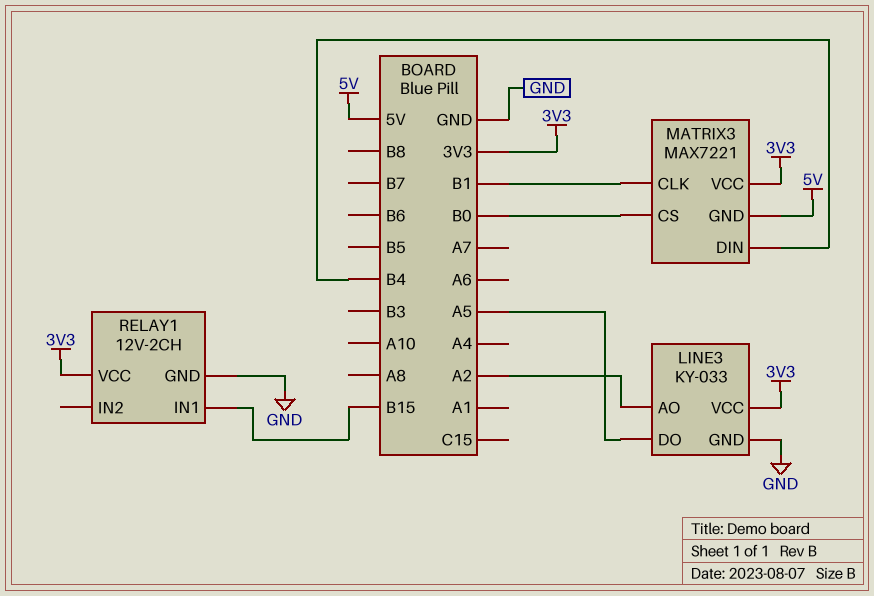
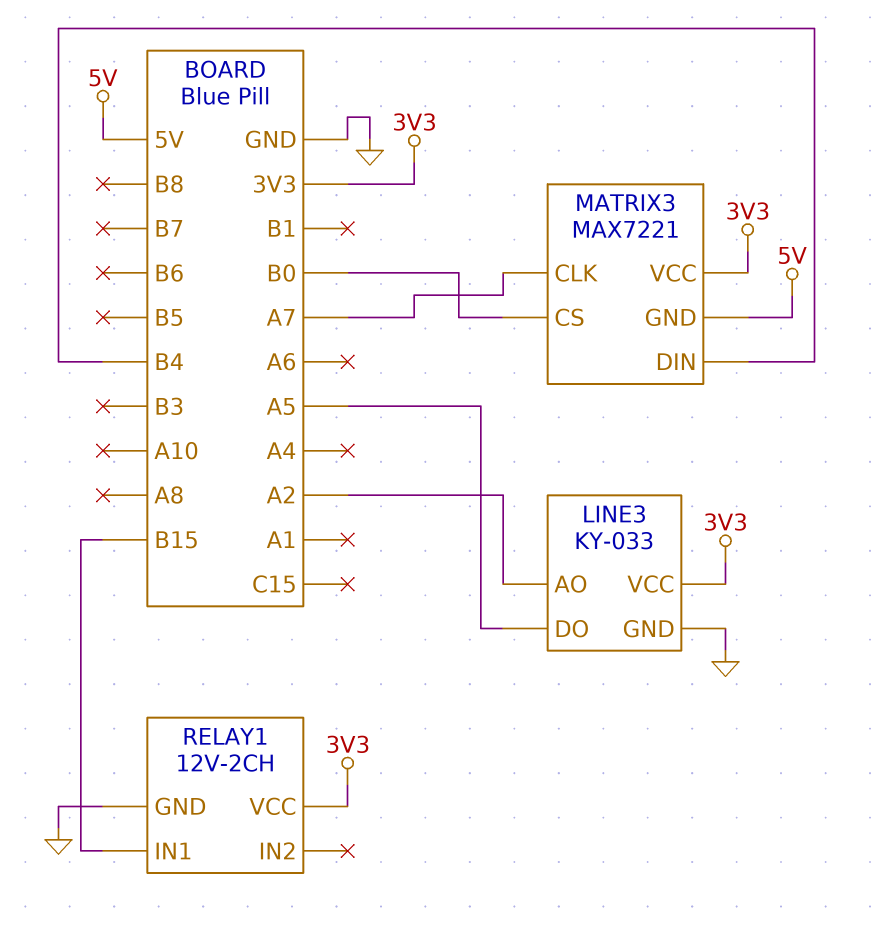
MATRIX3 pin CLK: B1 -> A7

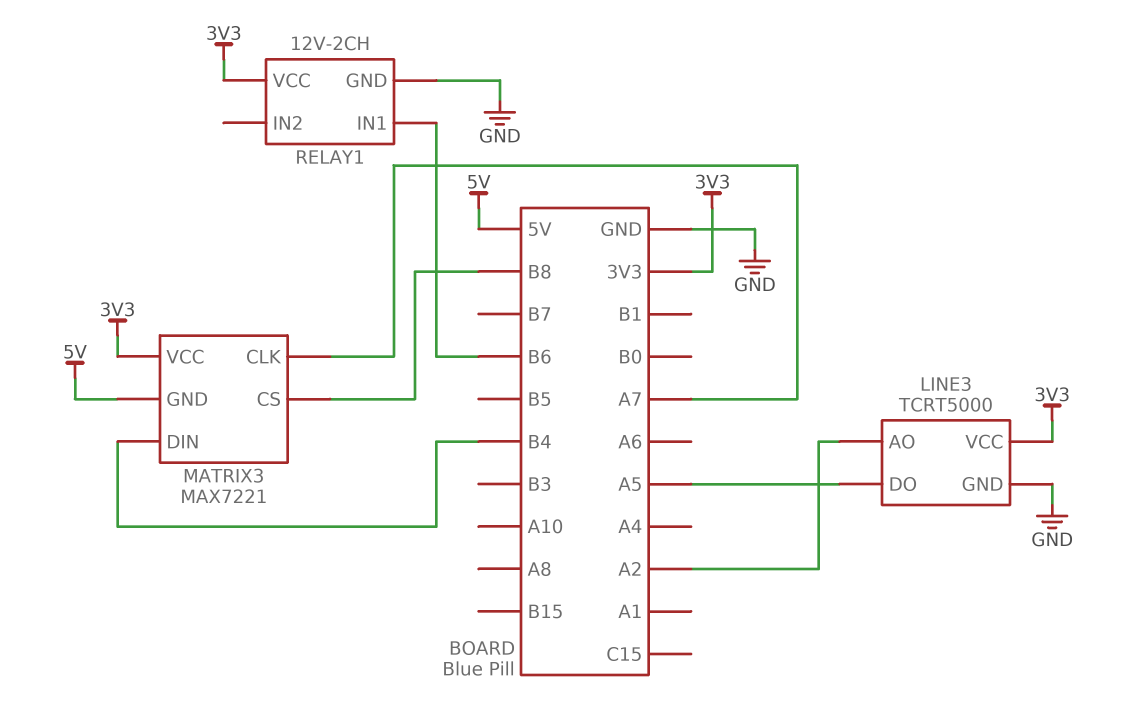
LINE3: KY-033 -> TCRT5000
MATRIX3 pin CS: B0 -> B8
RELAY1 pin IN1: B15 -> B6

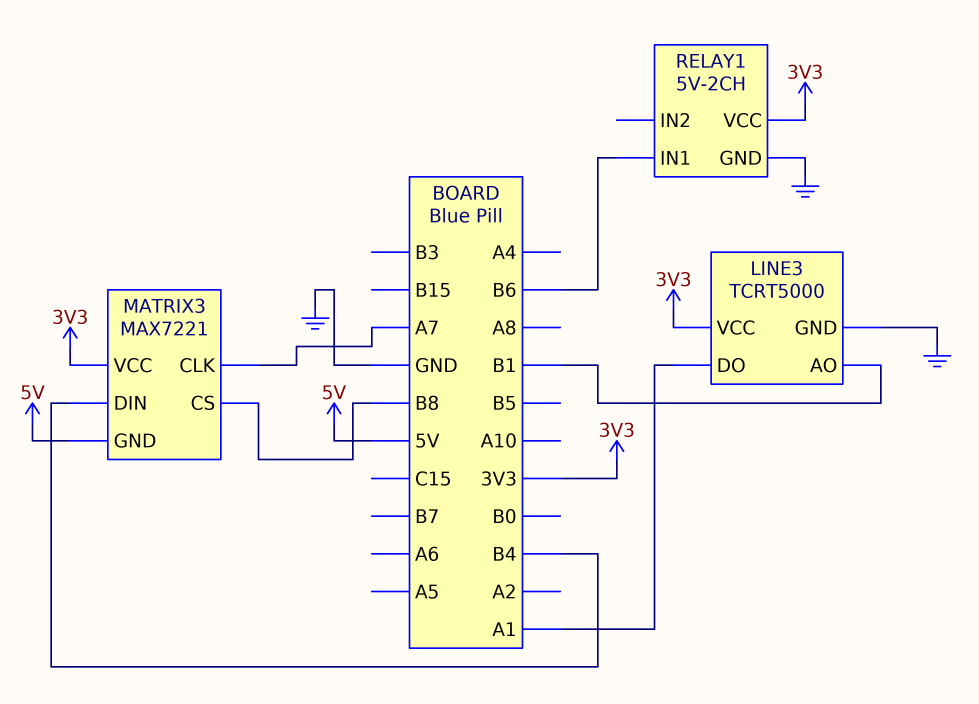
LINE3 pin AO: A2 -> B1
LINE3 pin DO: A5 -> A1
RELAY1: 12V-2CH -> 5V-2CH

